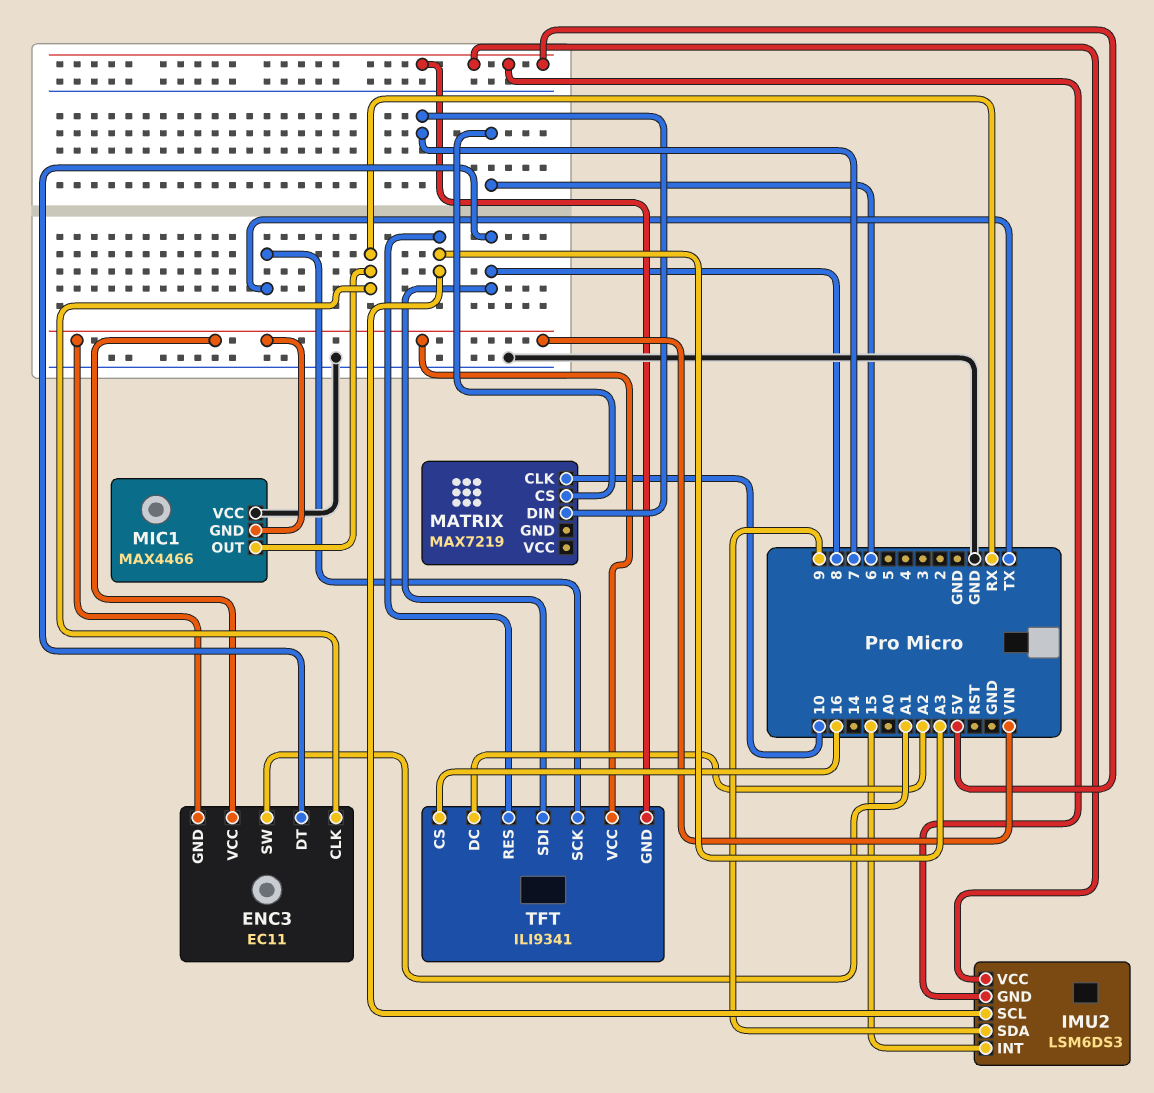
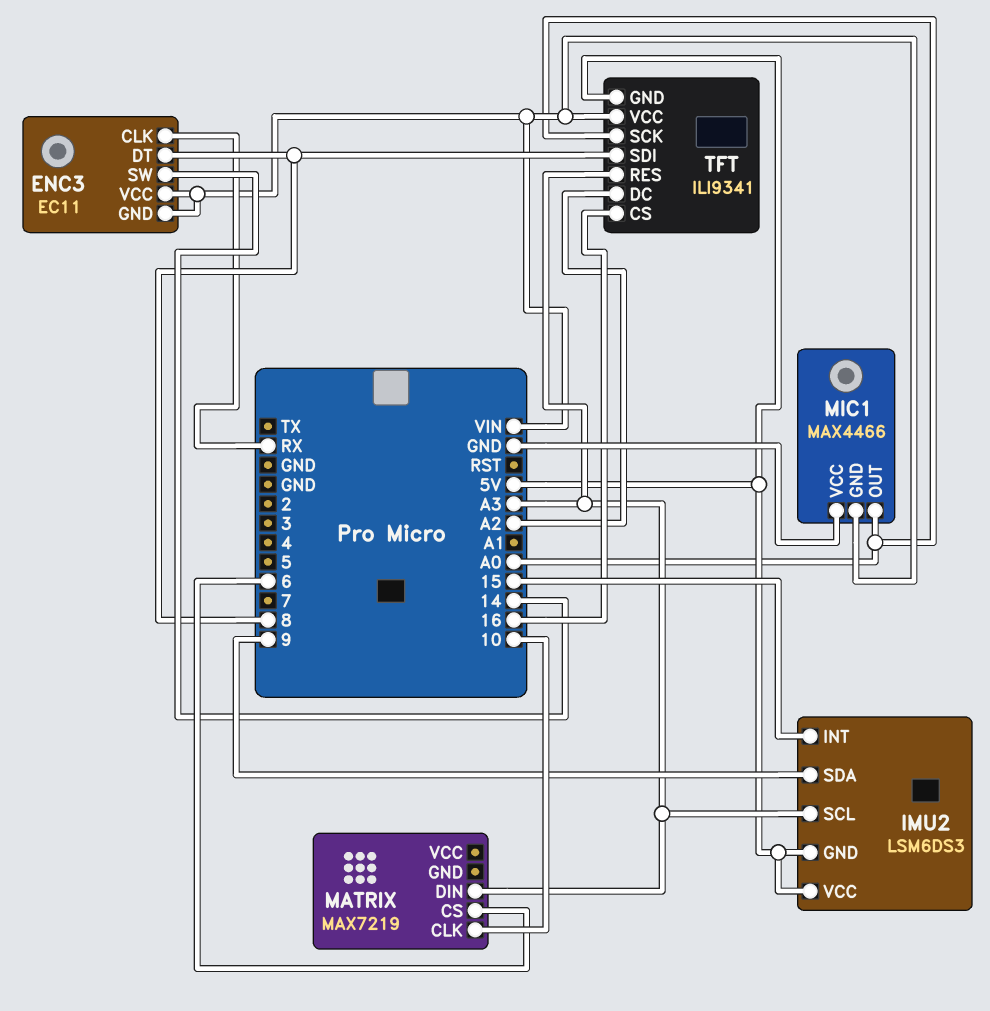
ENC3 pin SW: A1 -> 14
MATRIX pin DIN: 7 -> A3
MIC1 pin OUT: RX -> A0
TFT pin SCK: TX -> A0

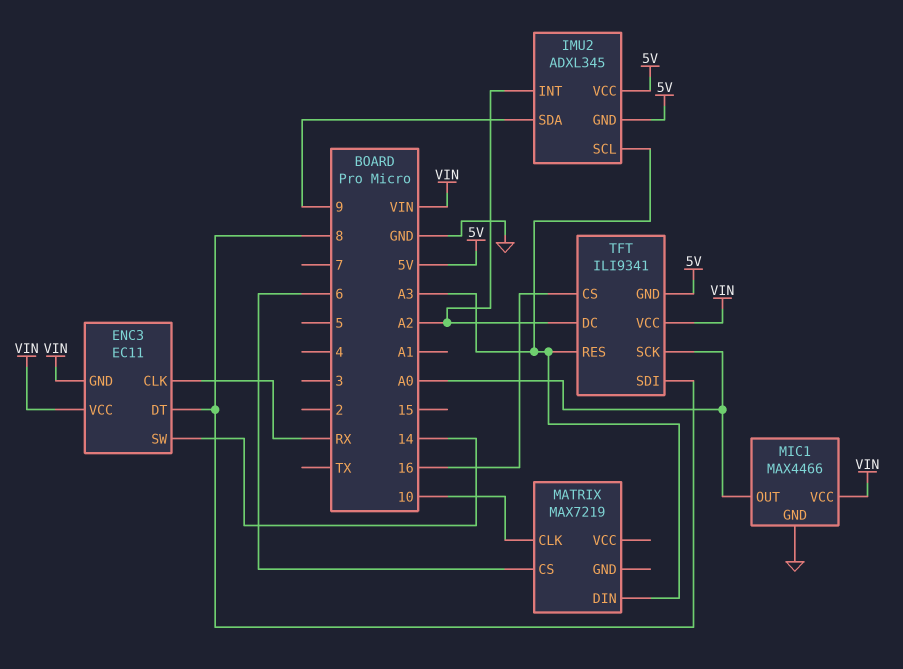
IMU2: LSM6DS3 -> ADXL345
IMU2 pin INT: 15 -> A2
MIC1 pin GND: VIN -> GND
MIC1 pin VCC: GND -> VIN

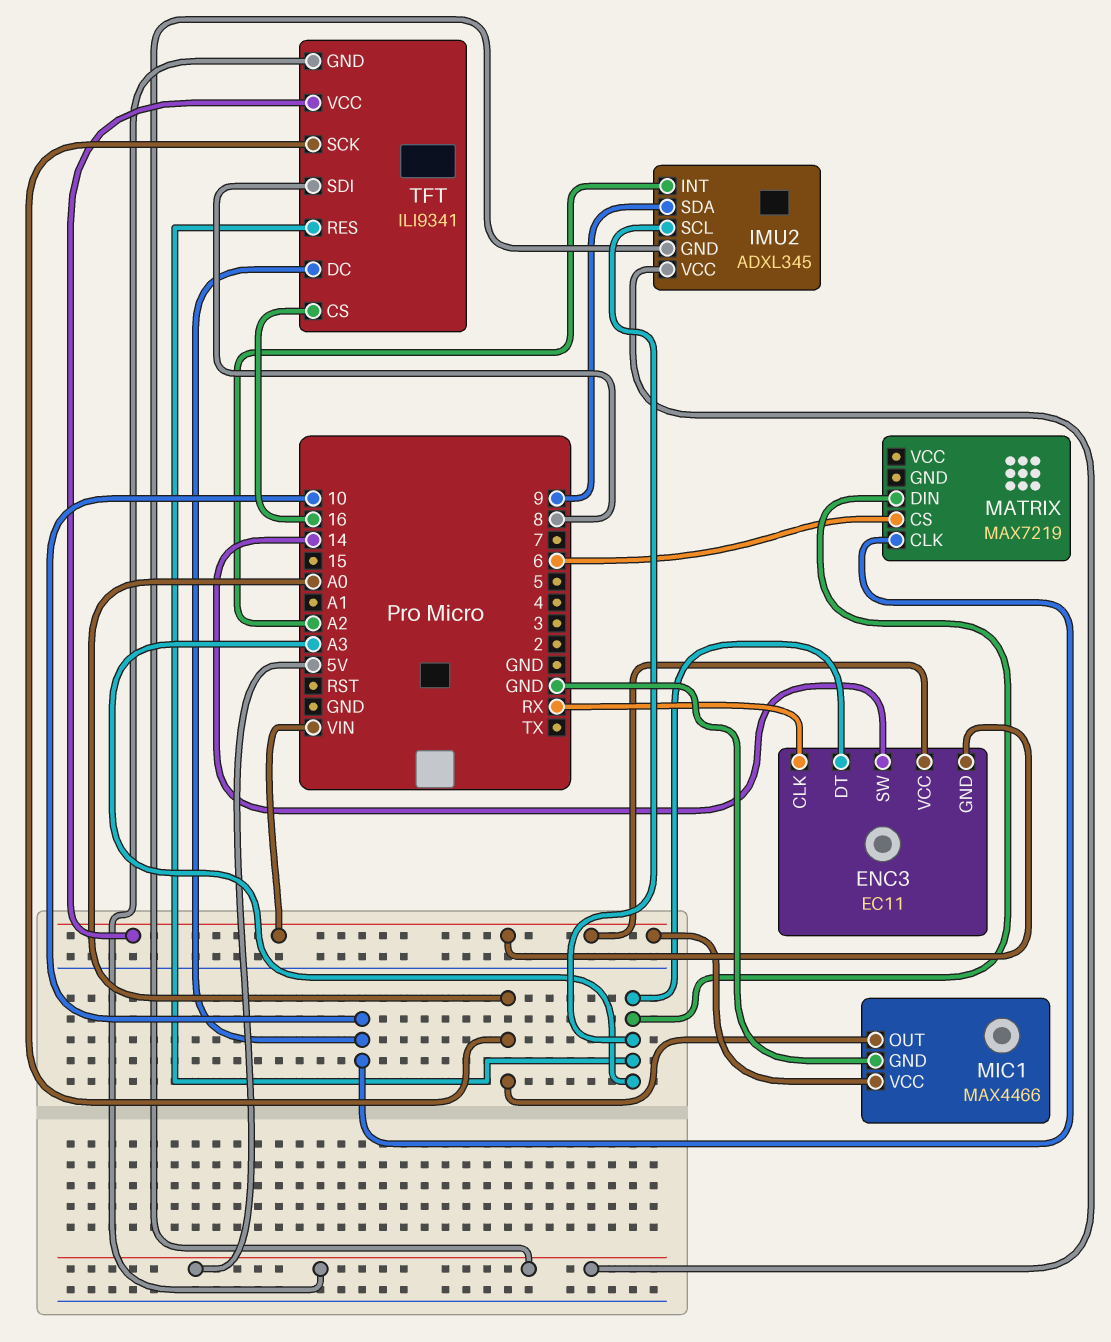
ENC3 pin DT: 8 -> A3
TFT pin DC: A2 -> 10

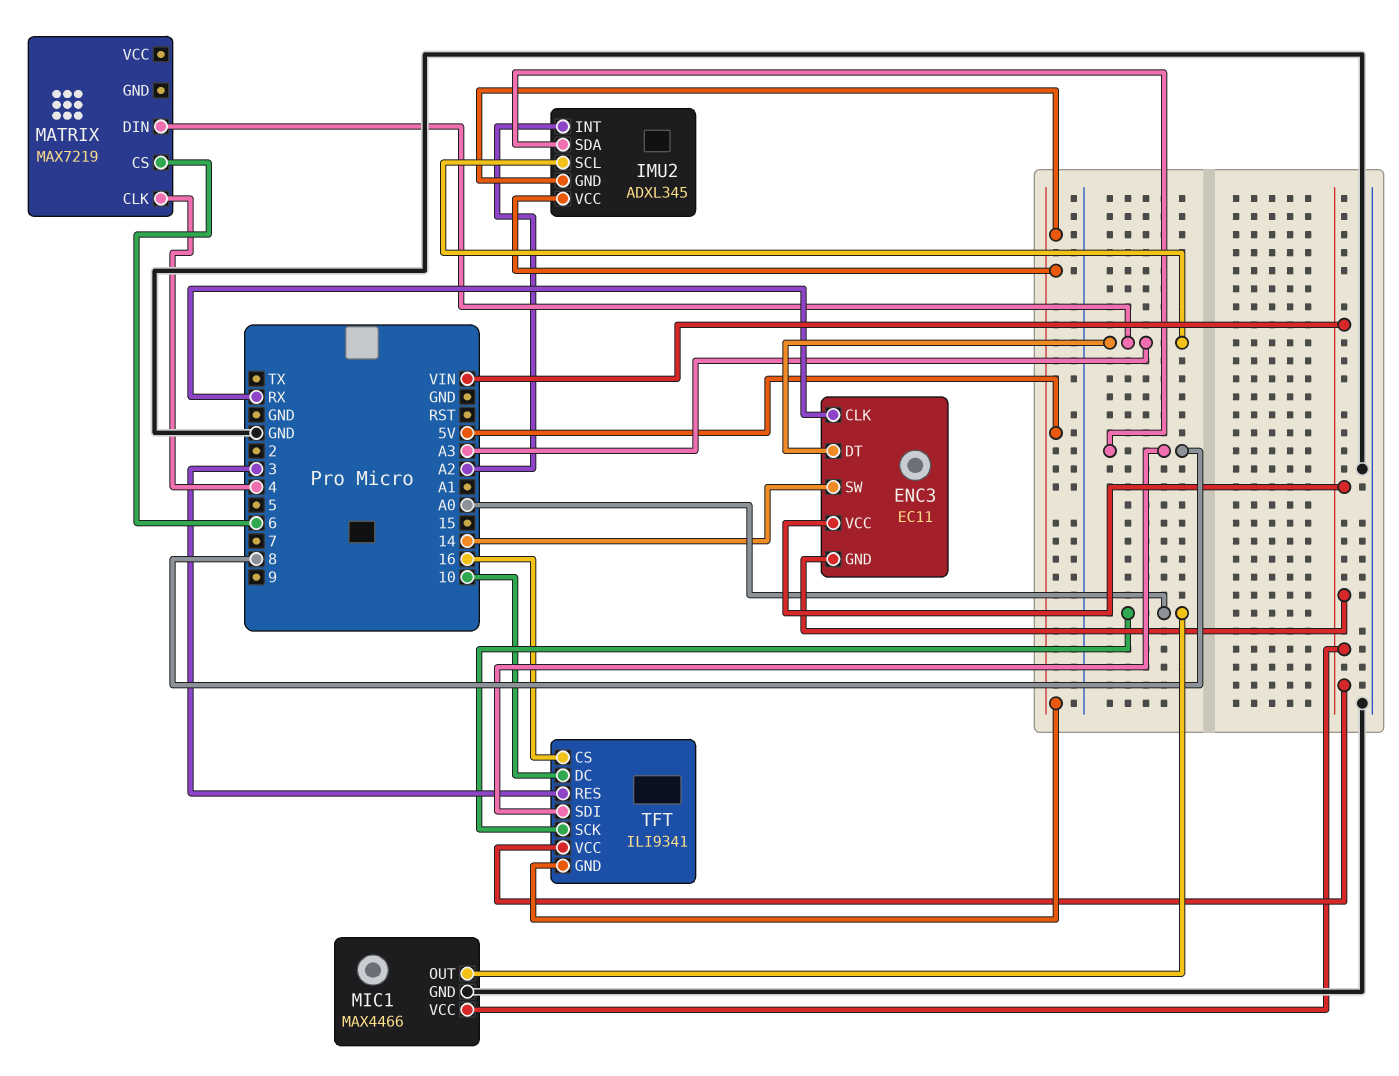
IMU2 pin SDA: 9 -> 8
MATRIX pin CLK: 10 -> 4
TFT pin RES: A3 -> 3

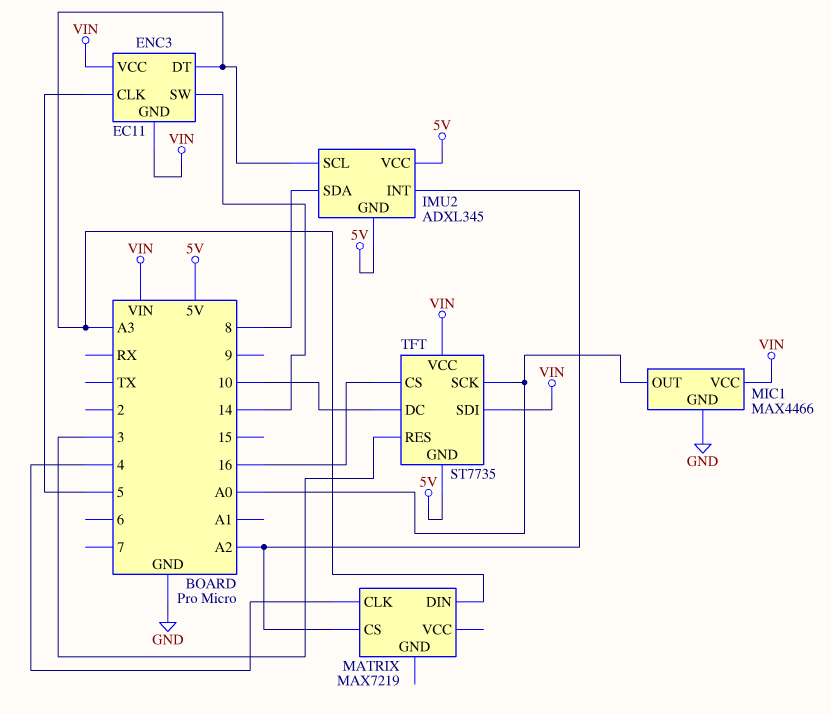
ENC3 pin CLK: RX -> 5
MATRIX pin CS: 6 -> A2
TFT: ILI9341 -> ST7735
TFT pin SDI: 8 -> VIN

